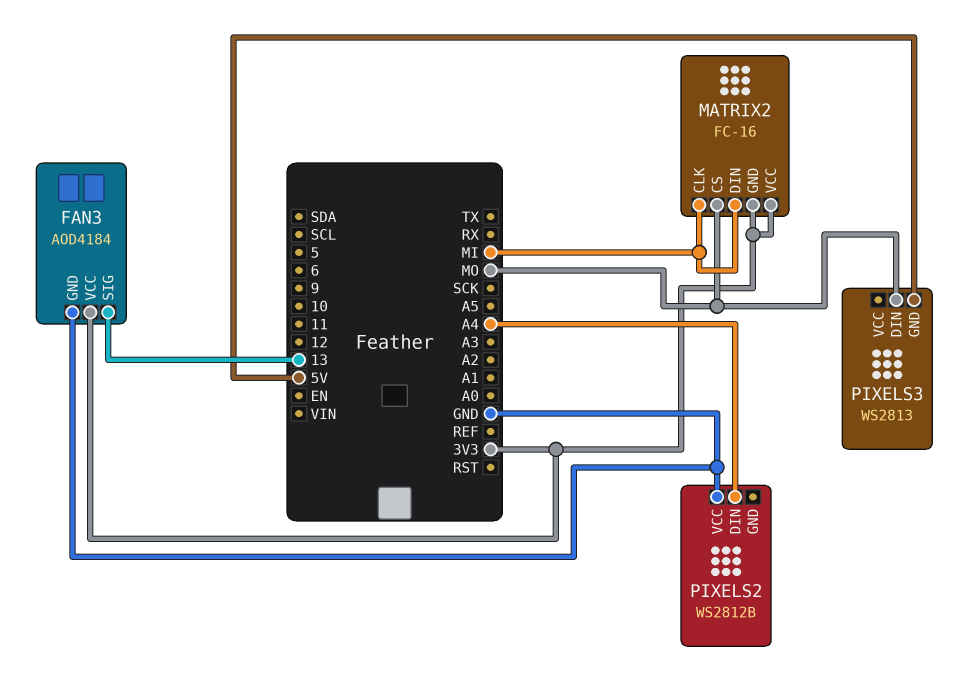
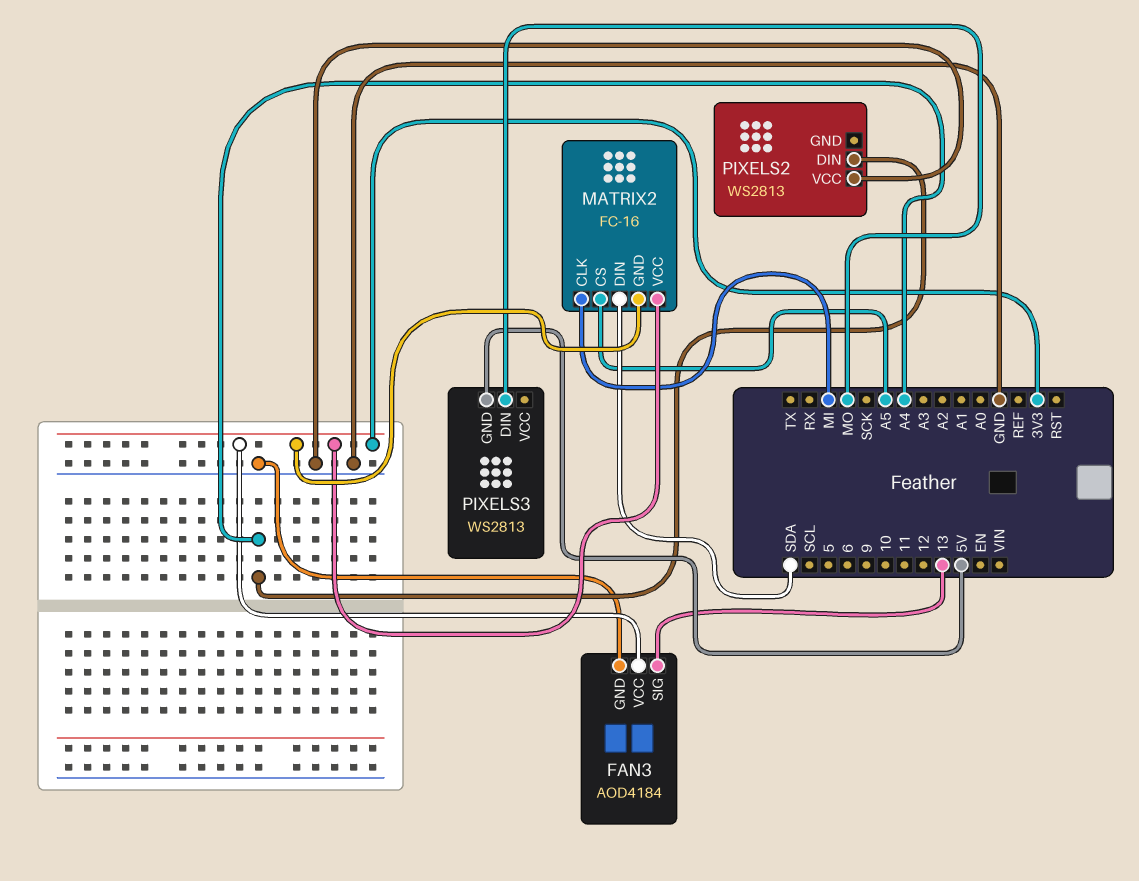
MATRIX2 pin CS: MO -> A5
MATRIX2 pin DIN: MI -> SDA
PIXELS2: WS2812B -> WS2813

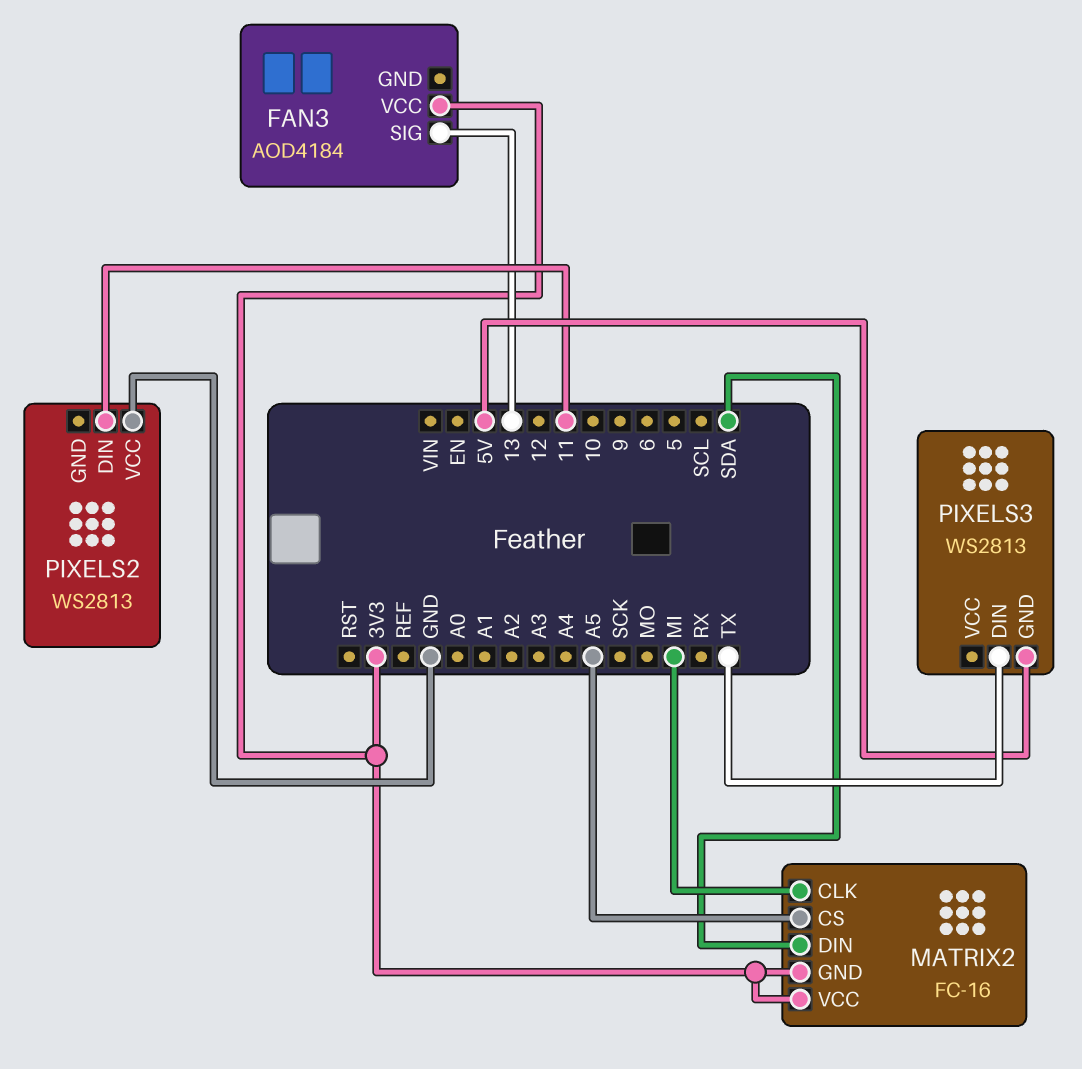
FAN3 pin GND: GND -> none
PIXELS2 pin DIN: A4 -> 11
PIXELS3 pin DIN: MO -> TX

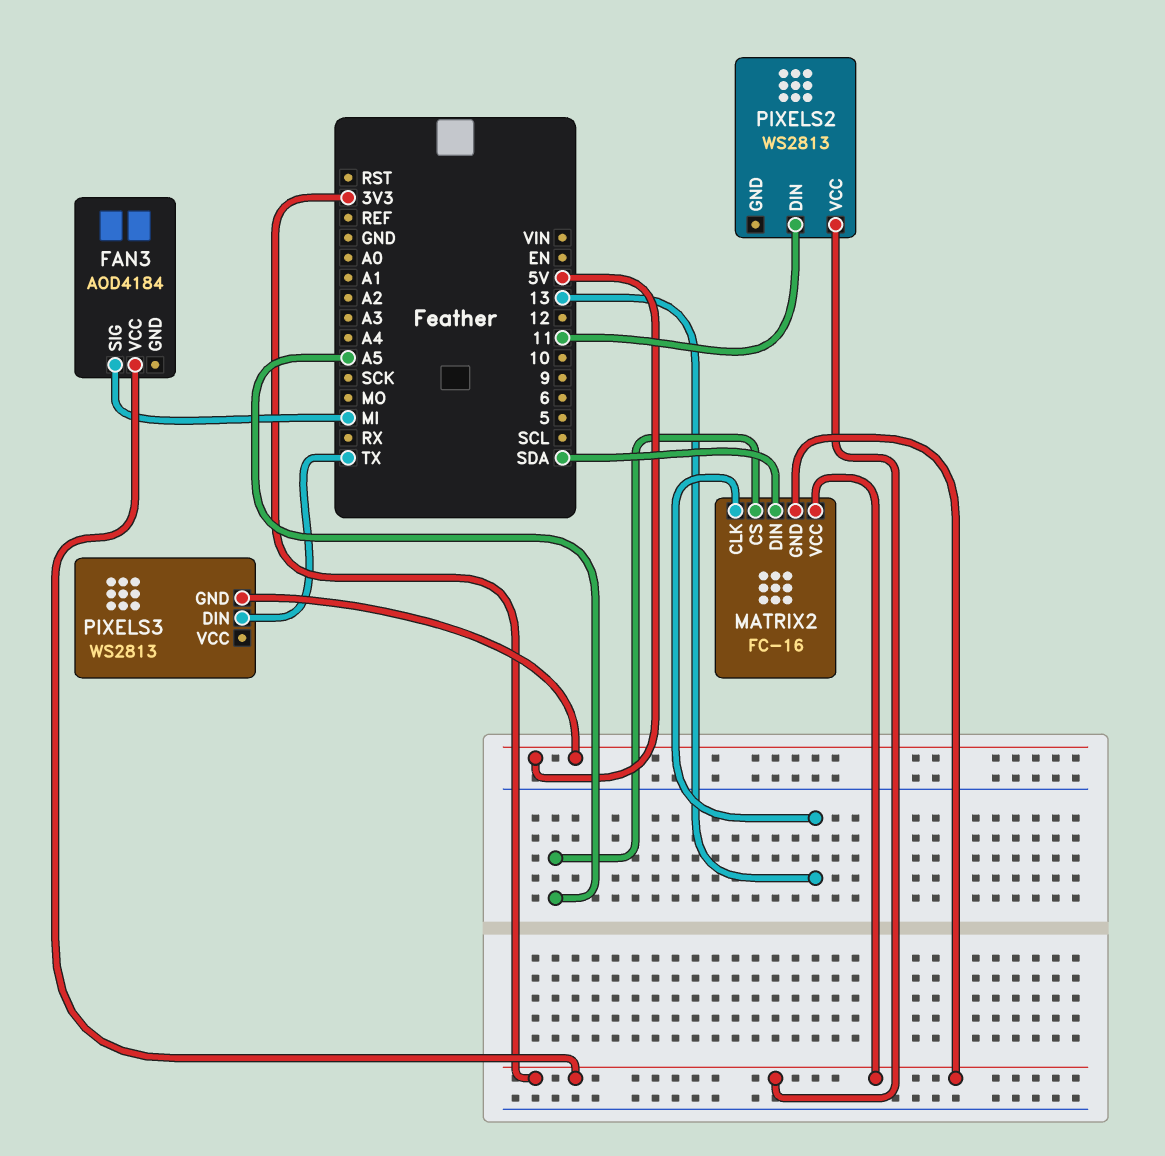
FAN3 pin SIG: 13 -> MI
MATRIX2 pin CLK: MI -> 13
PIXELS2 pin VCC: GND -> 3V3

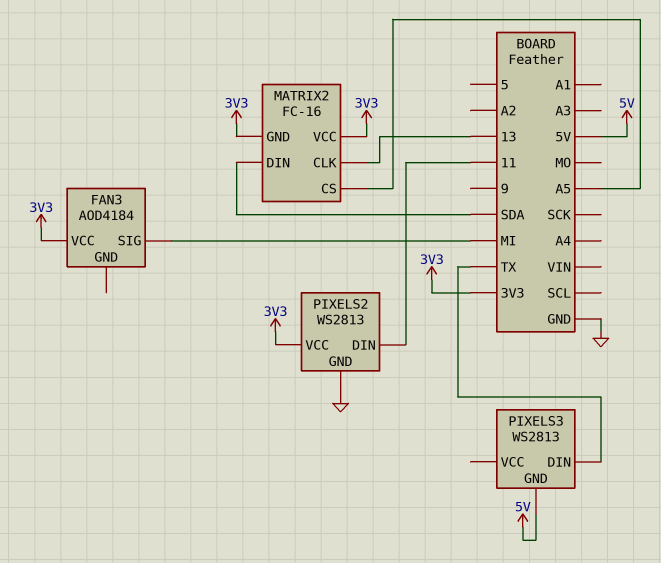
PIXELS2 pin GND: none -> GND

